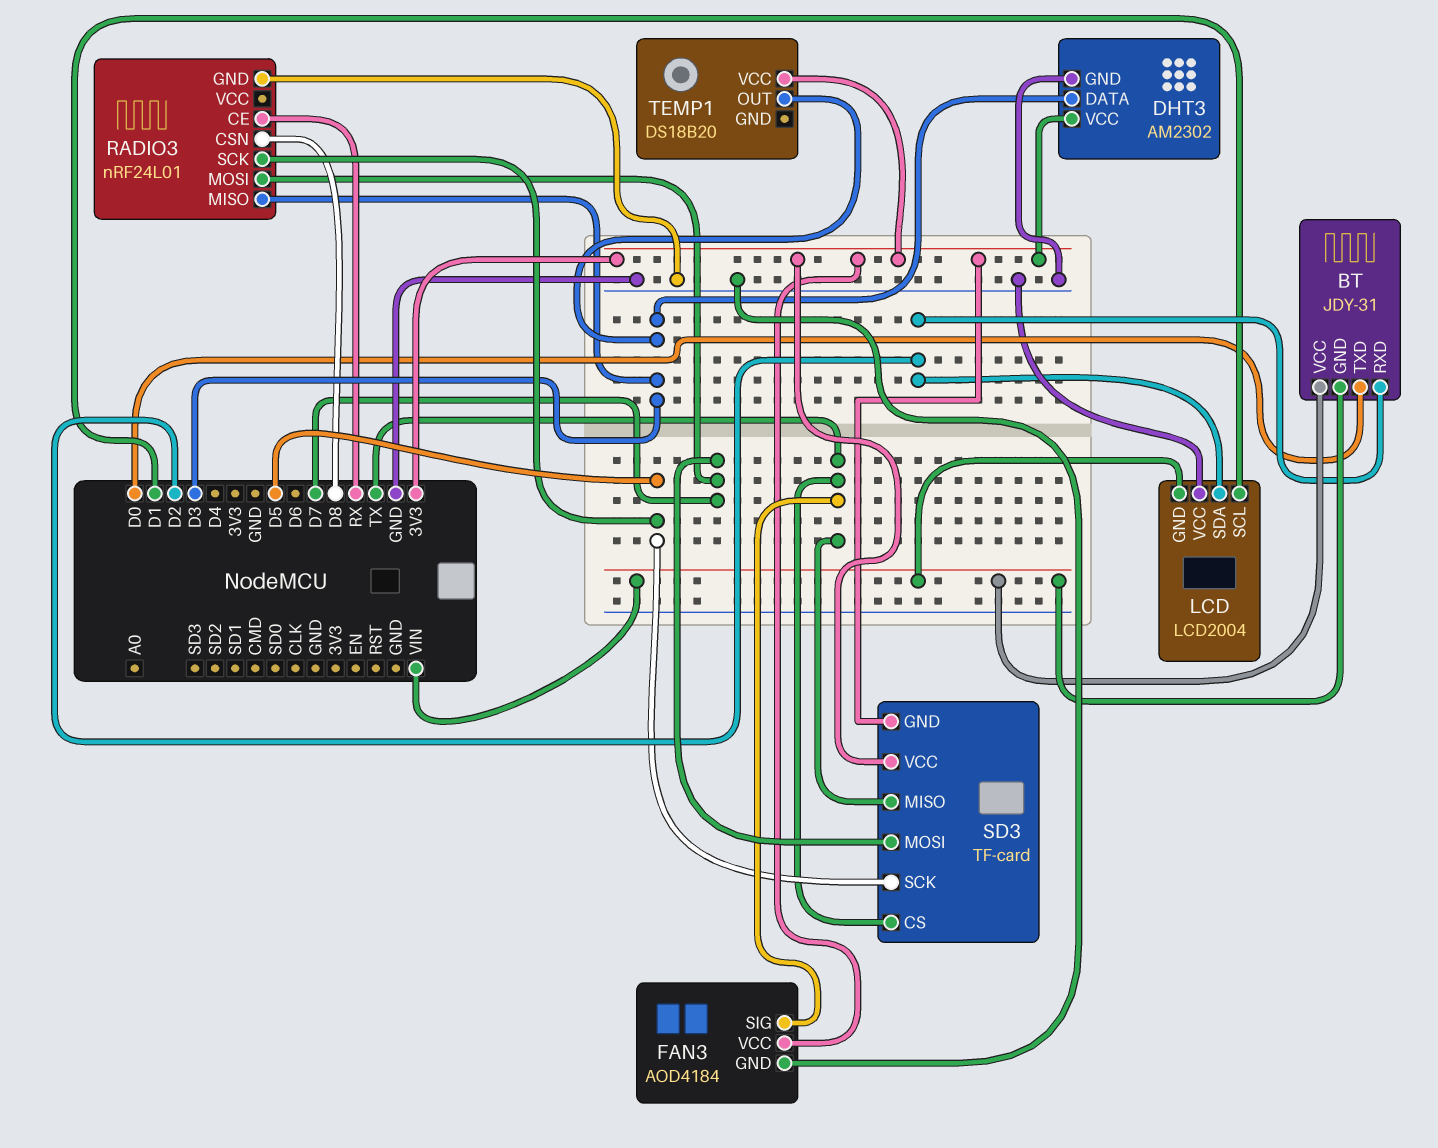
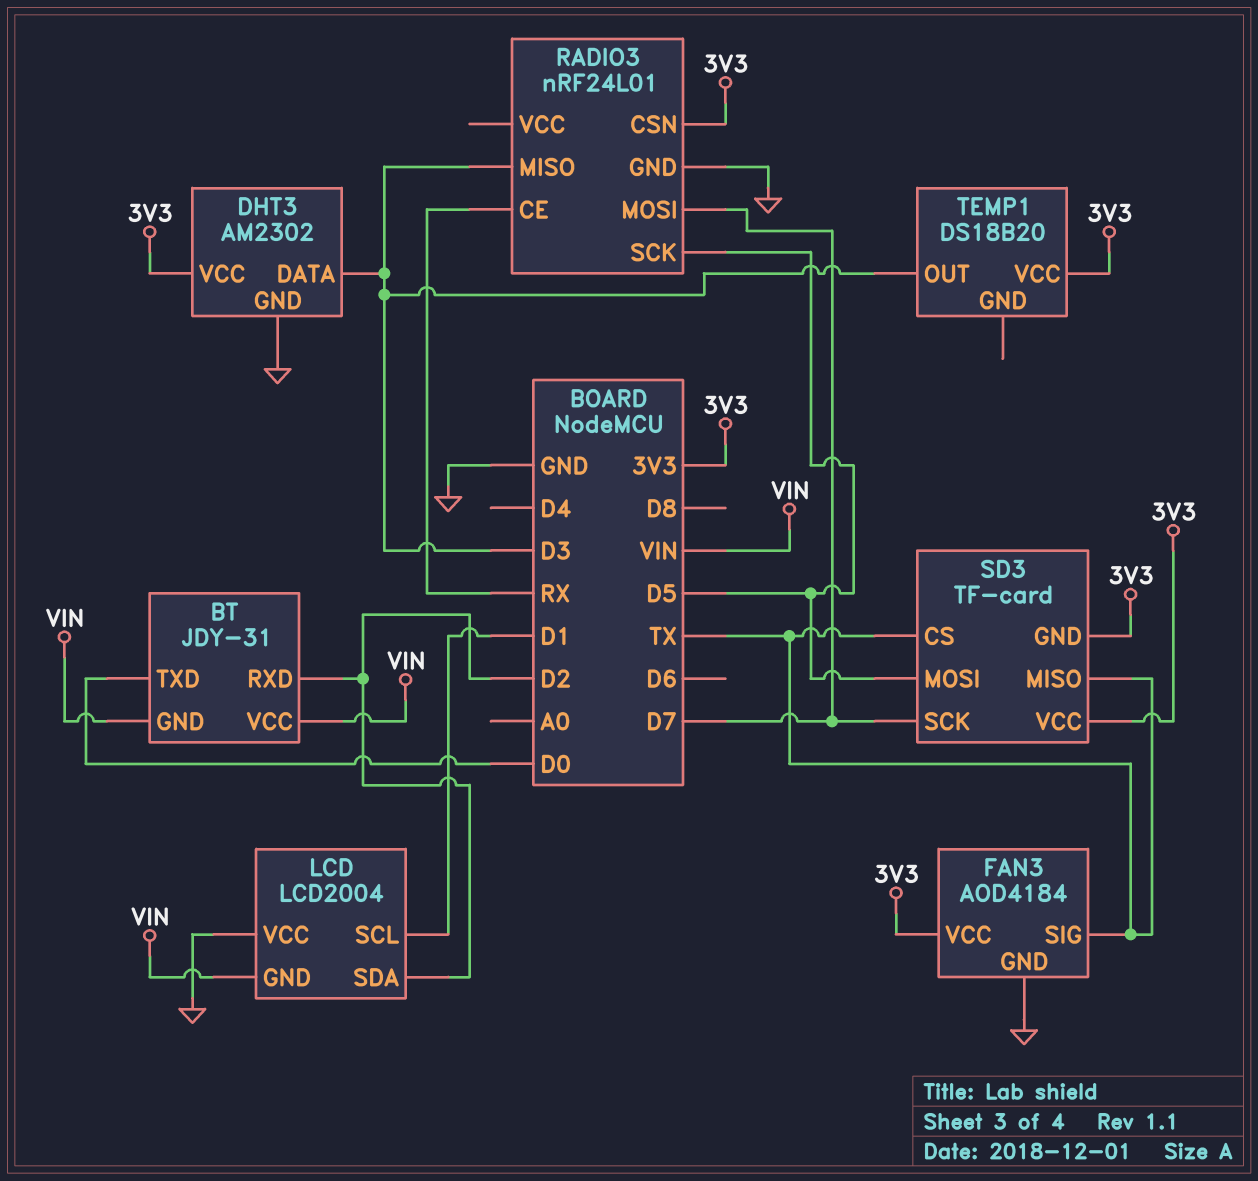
RADIO3 pin CSN: D8 -> 3V3
SD3 pin MOSI: D7 -> D5
SD3 pin SCK: D5 -> D7

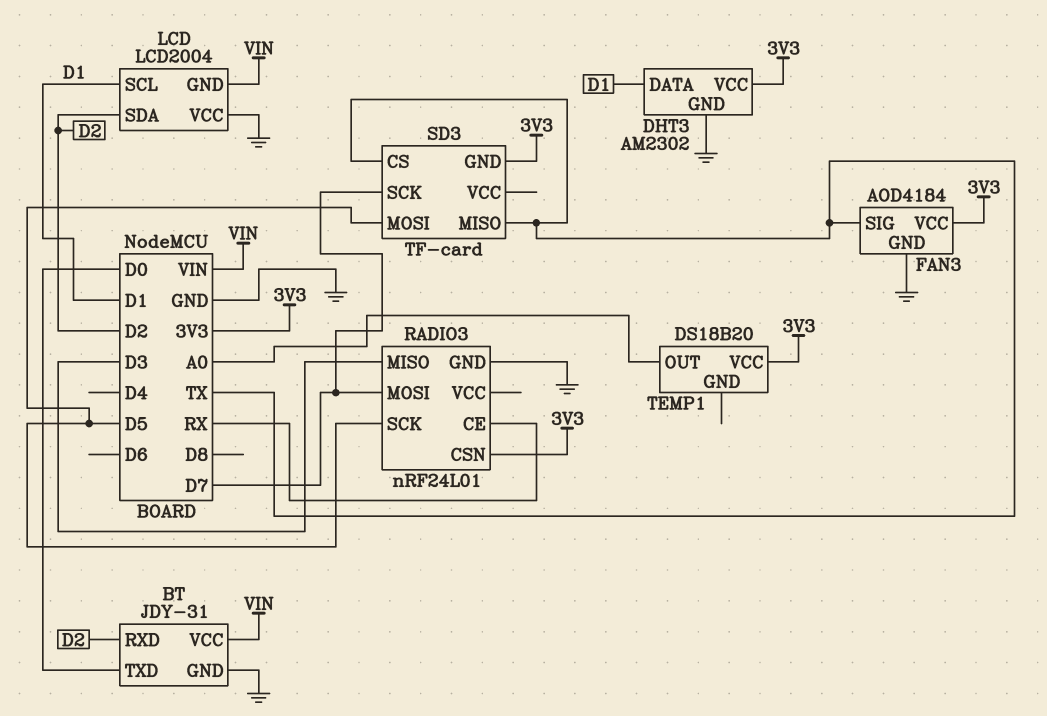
BT pin GND: VIN -> GND
DHT3 pin DATA: D3 -> D1
SD3 pin VCC: 3V3 -> none
TEMP1 pin OUT: D3 -> A0

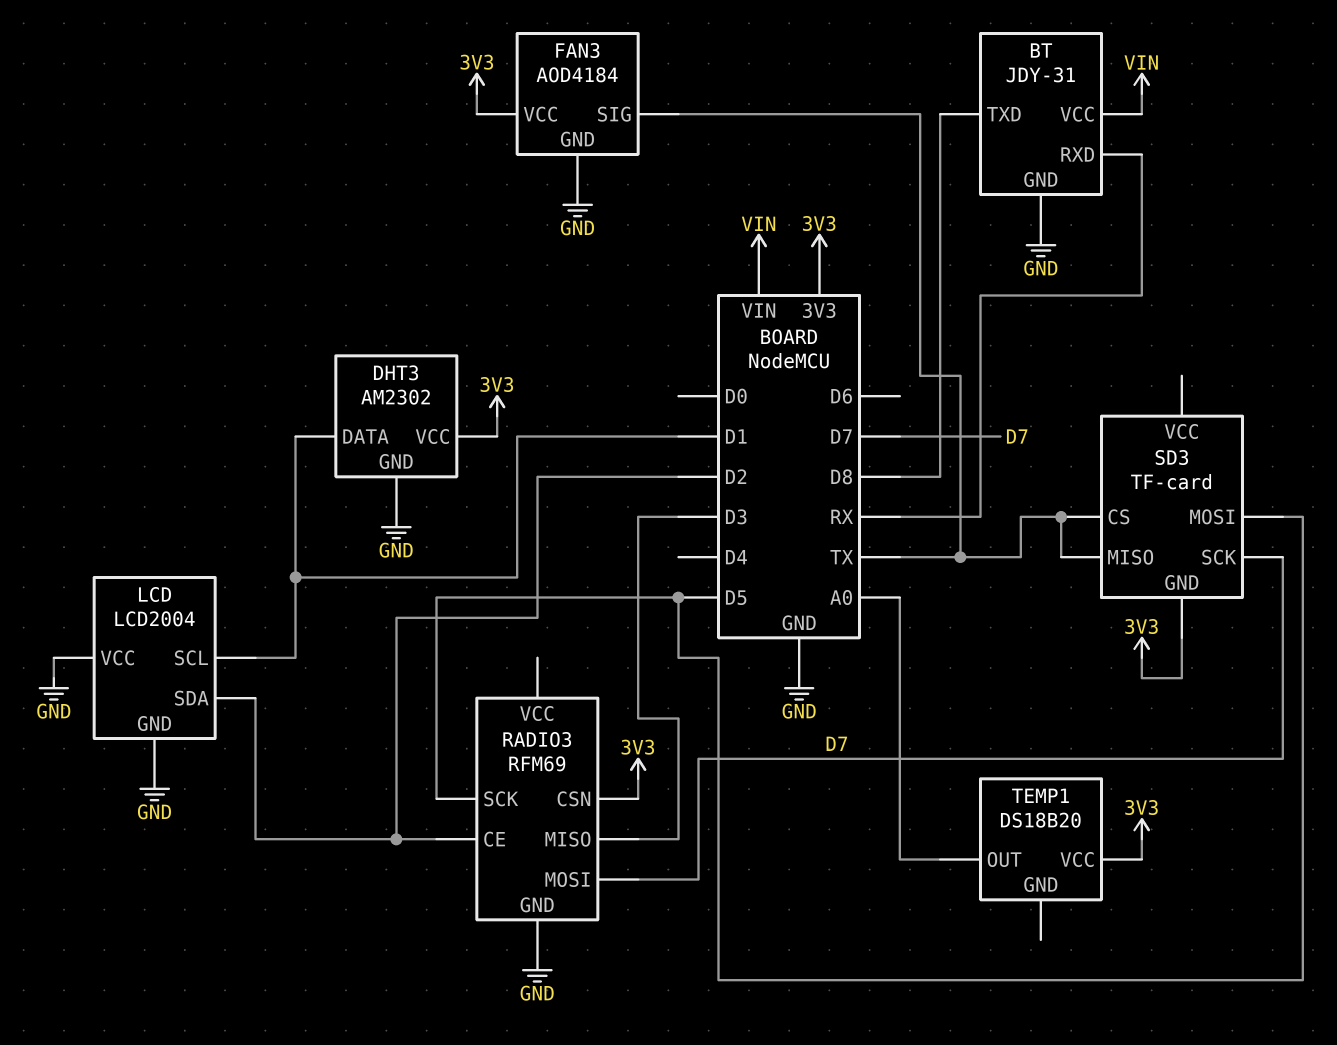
BT pin RXD: D2 -> RX
BT pin TXD: D0 -> D8
LCD pin GND: VIN -> GND
RADIO3: nRF24L01 -> RFM69
RADIO3 pin CE: RX -> D2

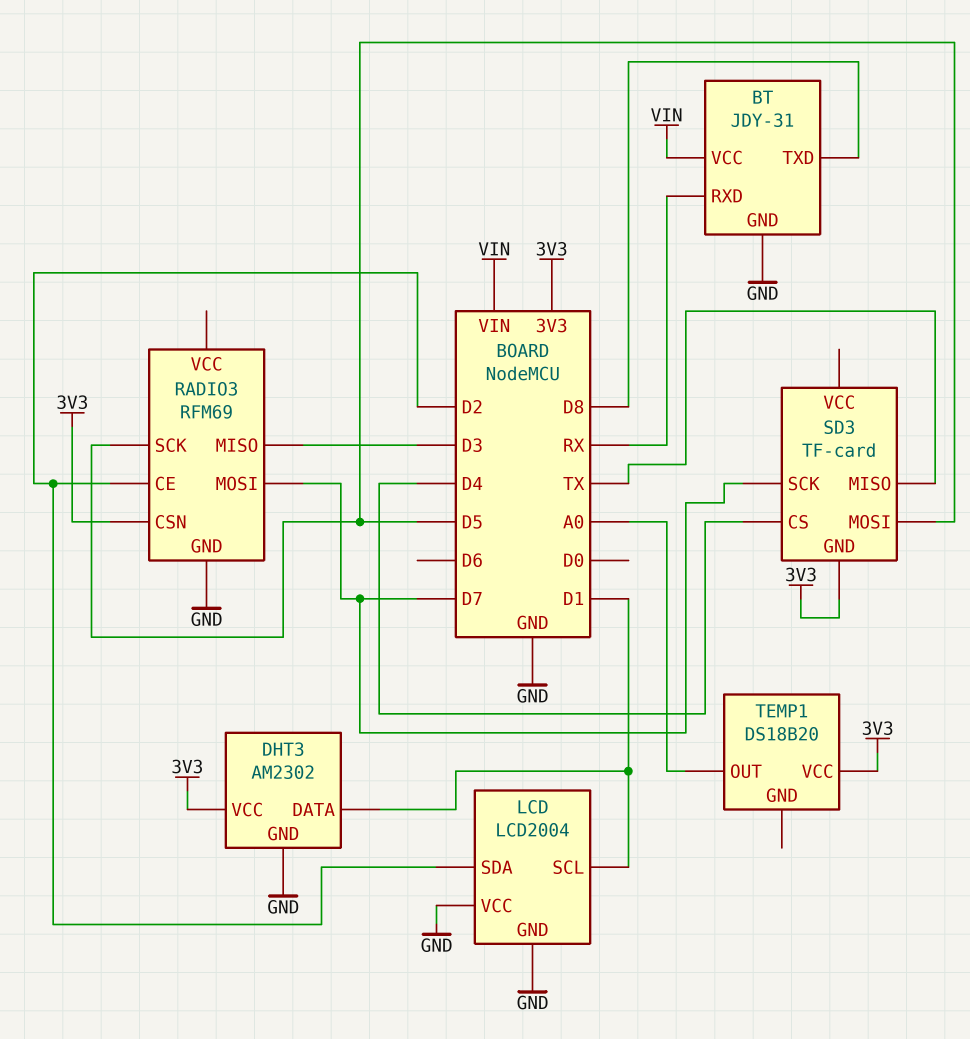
FAN3: AOD4184 -> none
FAN3 pin GND: GND -> none
FAN3 pin SIG: TX -> none
FAN3 pin VCC: 3V3 -> none
SD3 pin CS: TX -> D4

